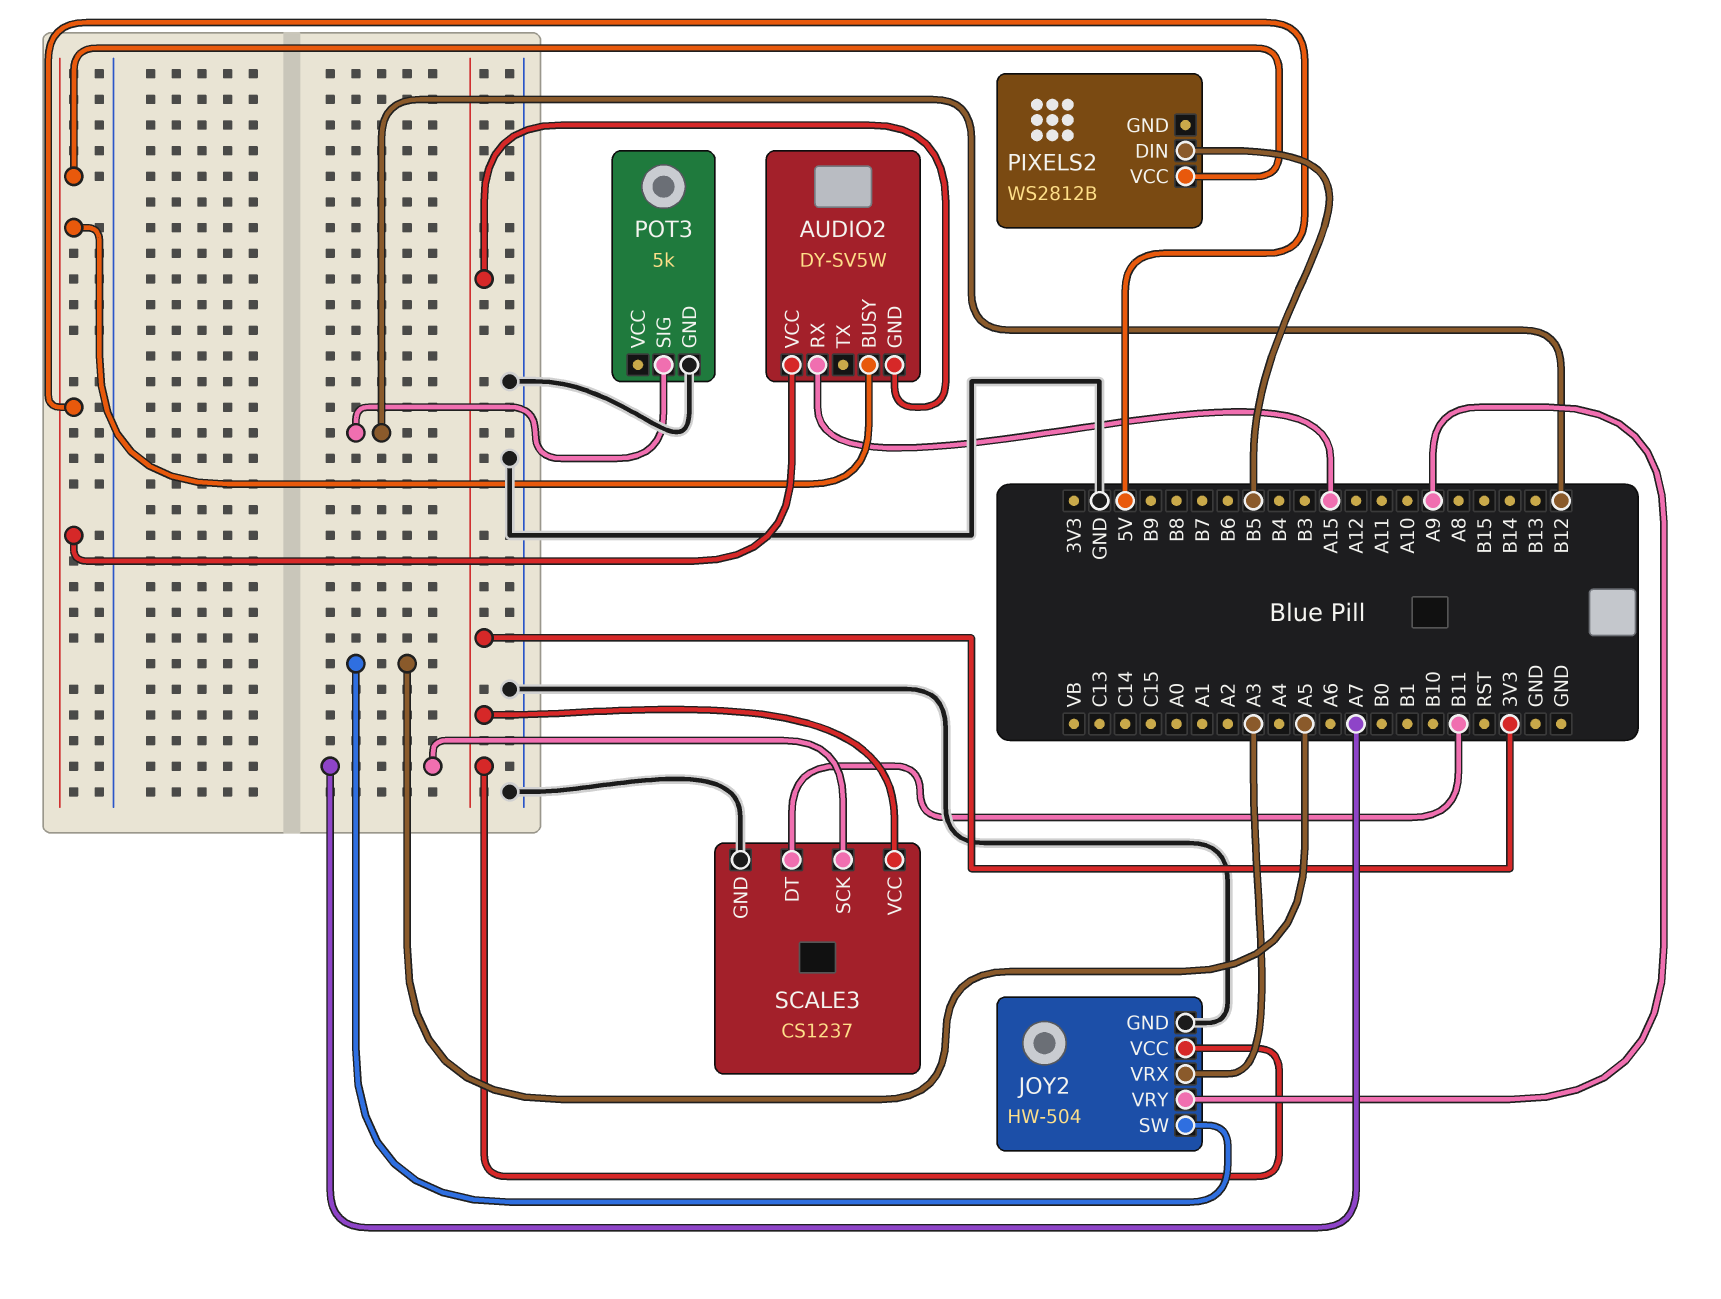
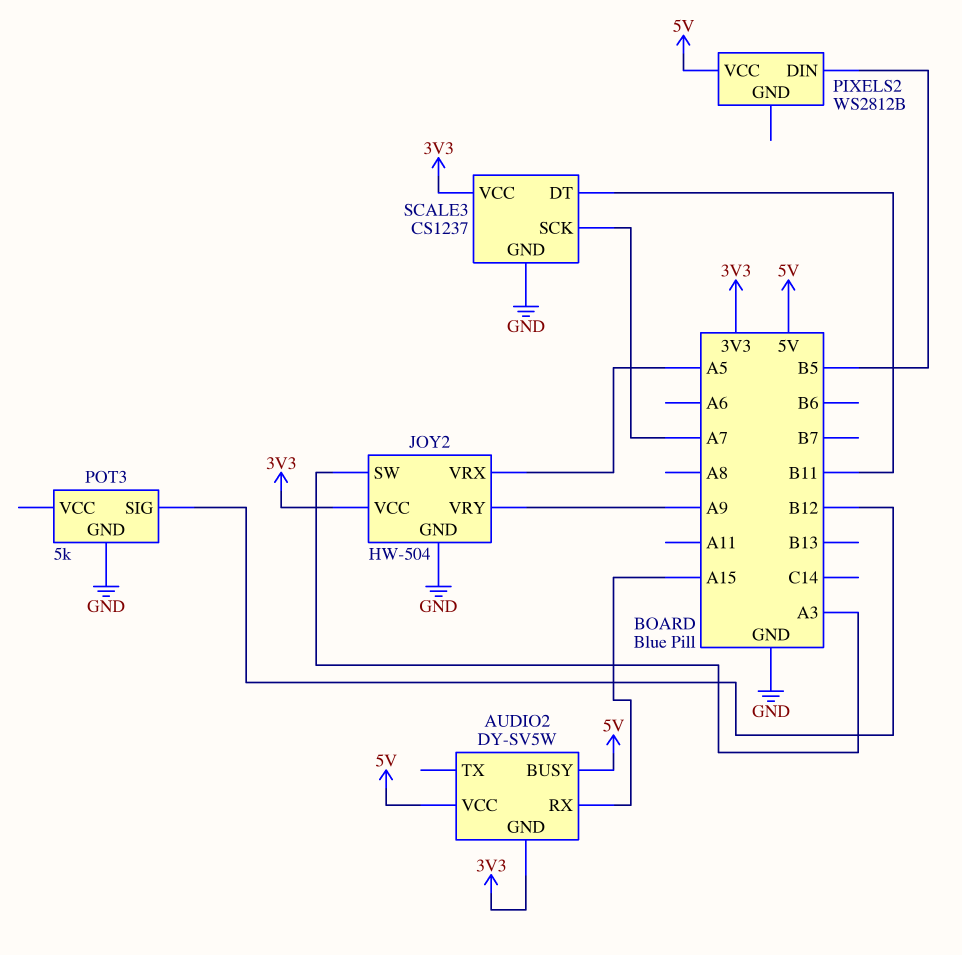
JOY2 pin SW: A5 -> A3
JOY2 pin VRX: A3 -> A5

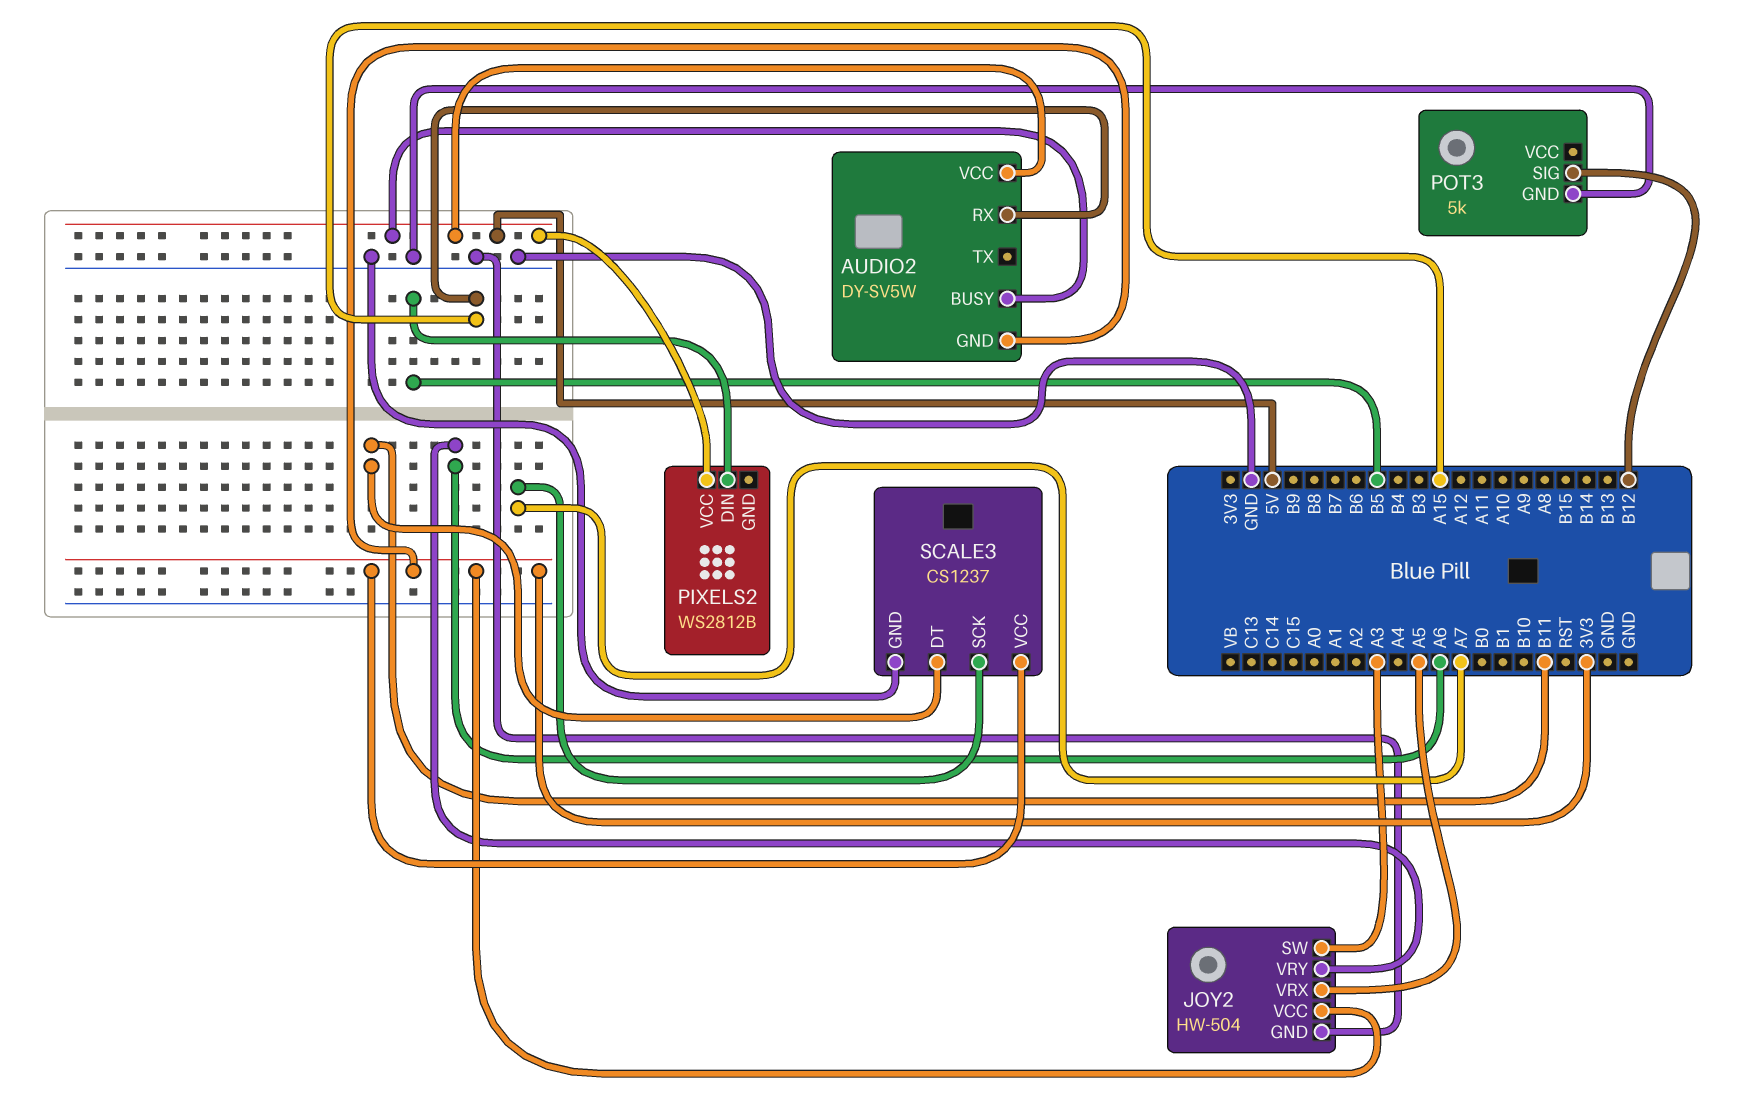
JOY2 pin VRY: A9 -> A6

